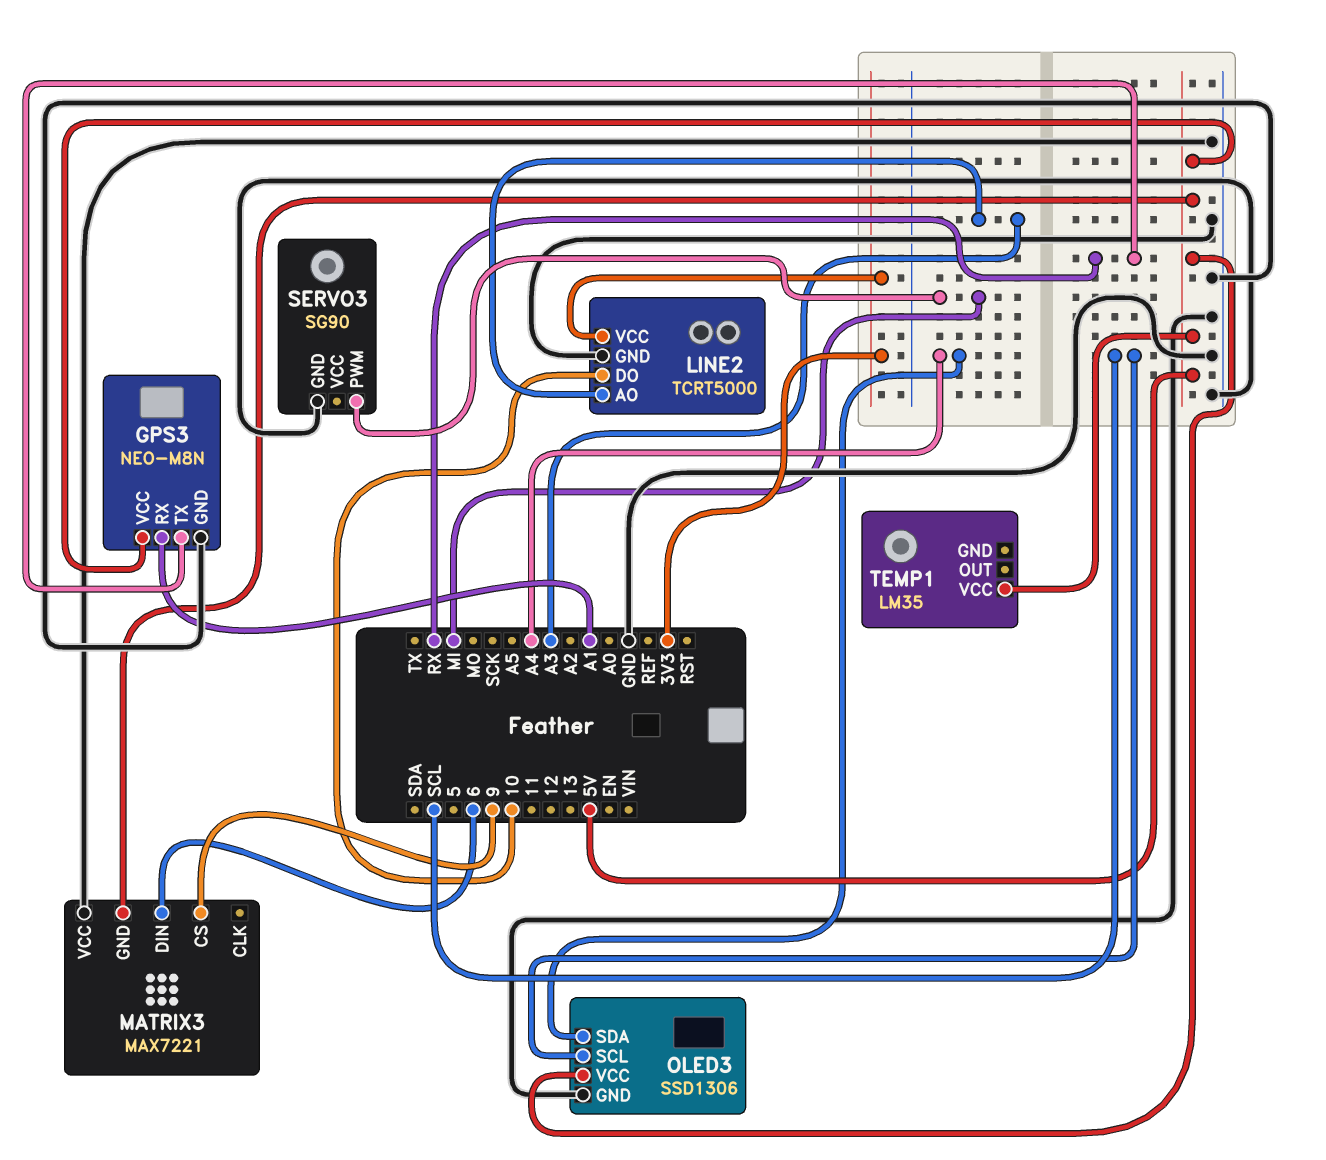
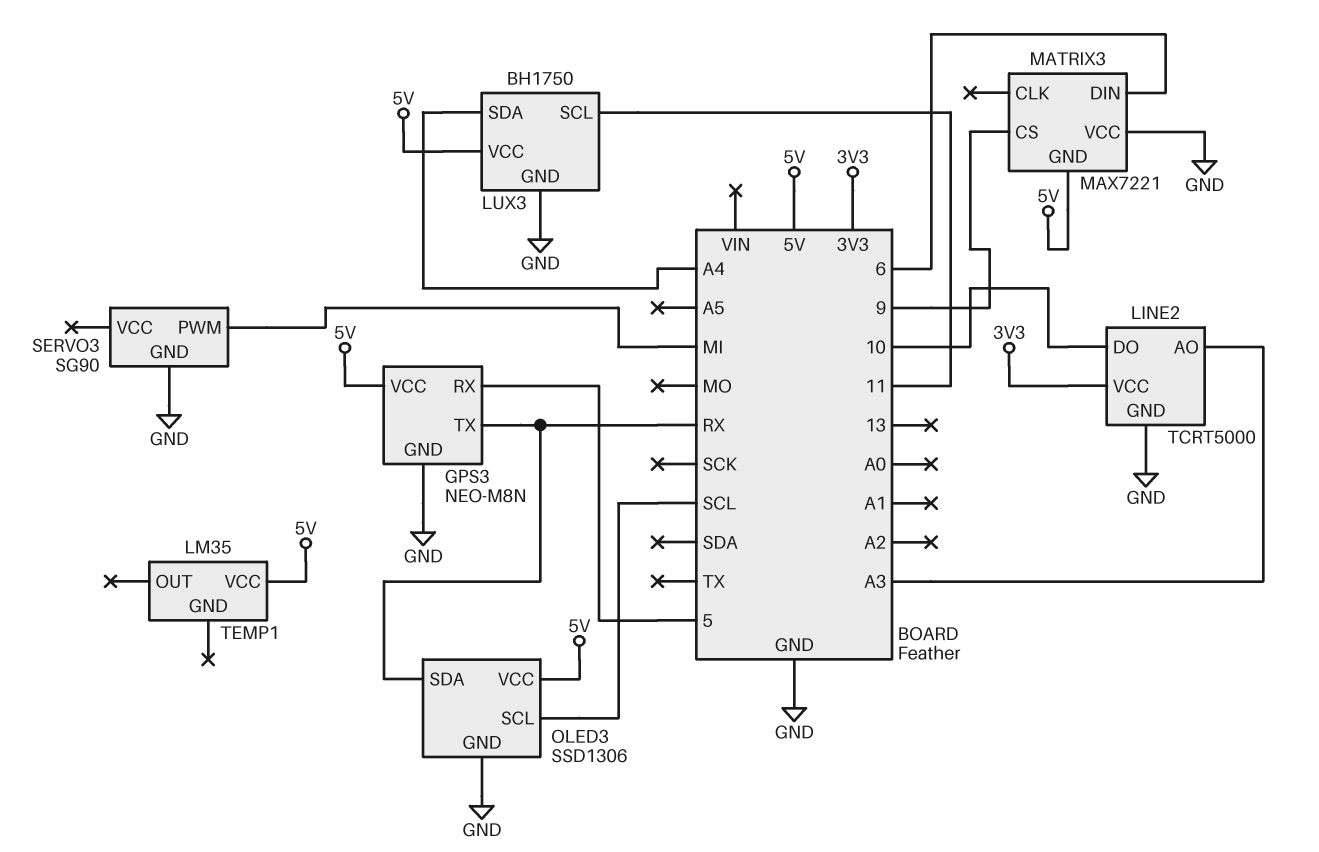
GPS3 pin RX: A1 -> 5
LUX3: none -> BH1750
LUX3 pin GND: none -> GND
LUX3 pin SCL: none -> 11
LUX3 pin SDA: none -> A4
LUX3 pin VCC: none -> 5V
OLED3 pin SDA: A4 -> RX

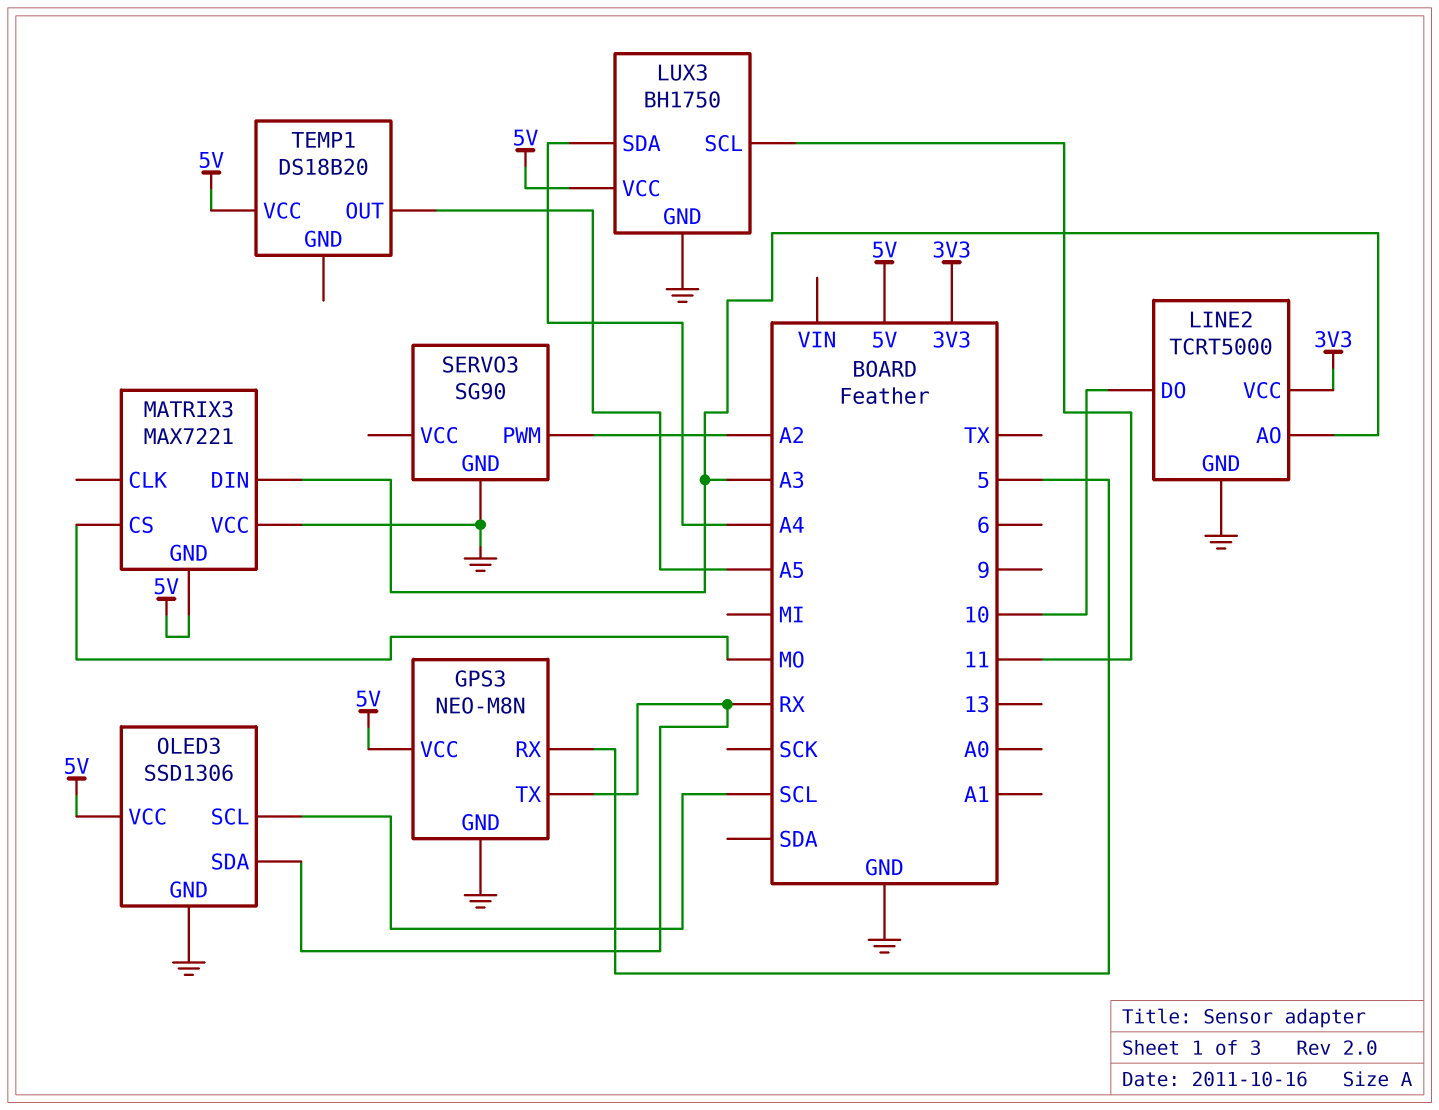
MATRIX3 pin CS: 9 -> MO
MATRIX3 pin DIN: 6 -> A3
SERVO3 pin PWM: MI -> A2
TEMP1: LM35 -> DS18B20
TEMP1 pin OUT: none -> A5

